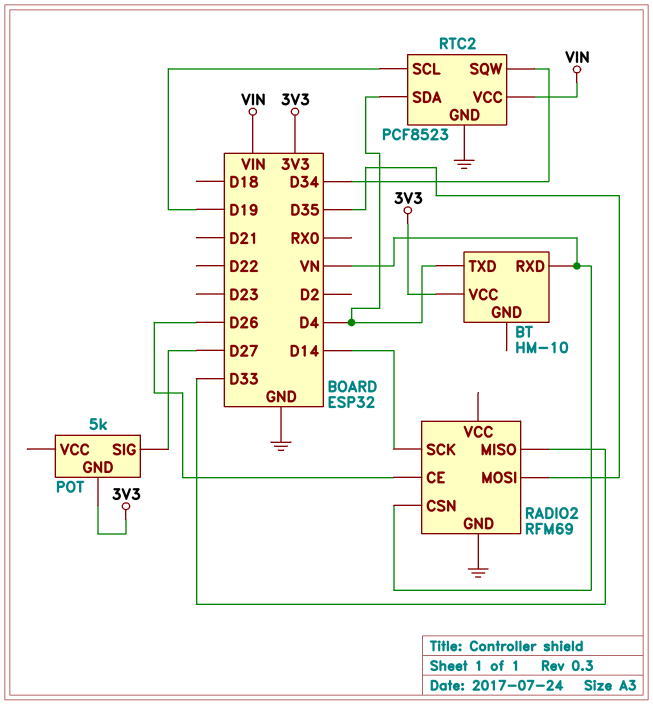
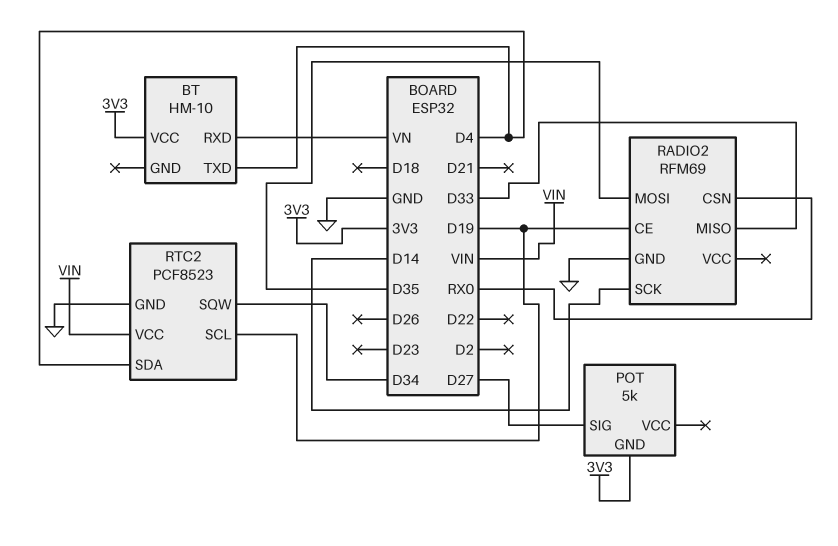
RADIO2 pin CE: D26 -> D19
RADIO2 pin CSN: VN -> RX0

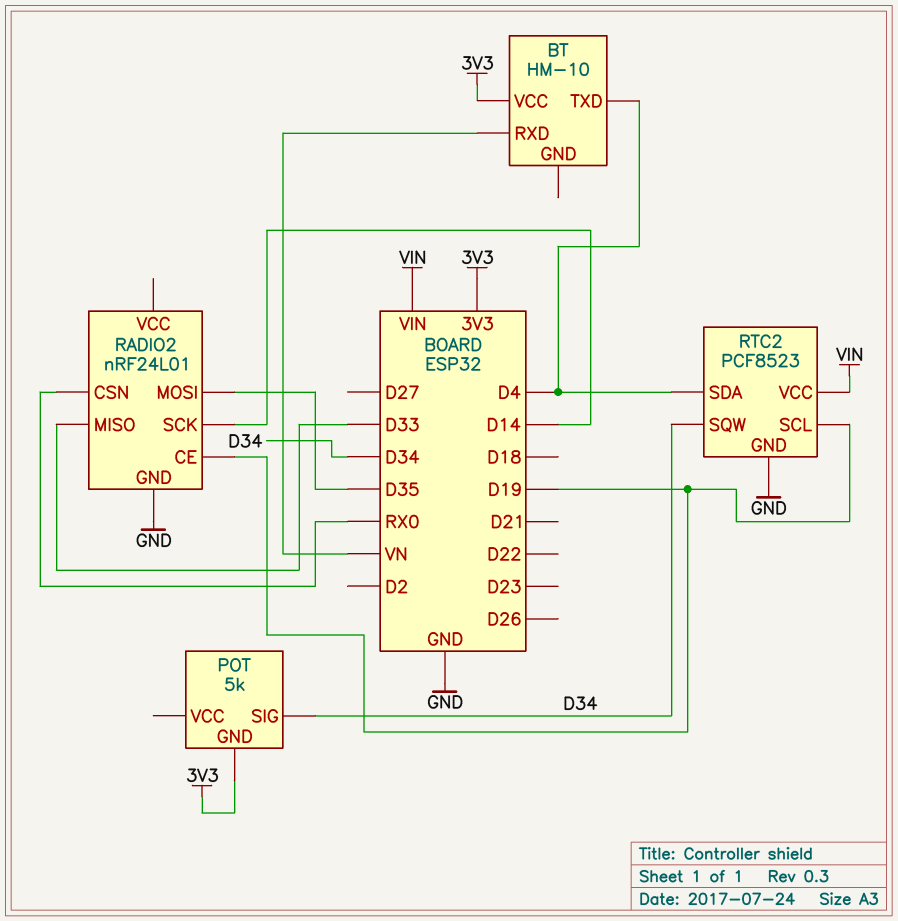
POT pin SIG: D27 -> D34
RADIO2: RFM69 -> nRF24L01

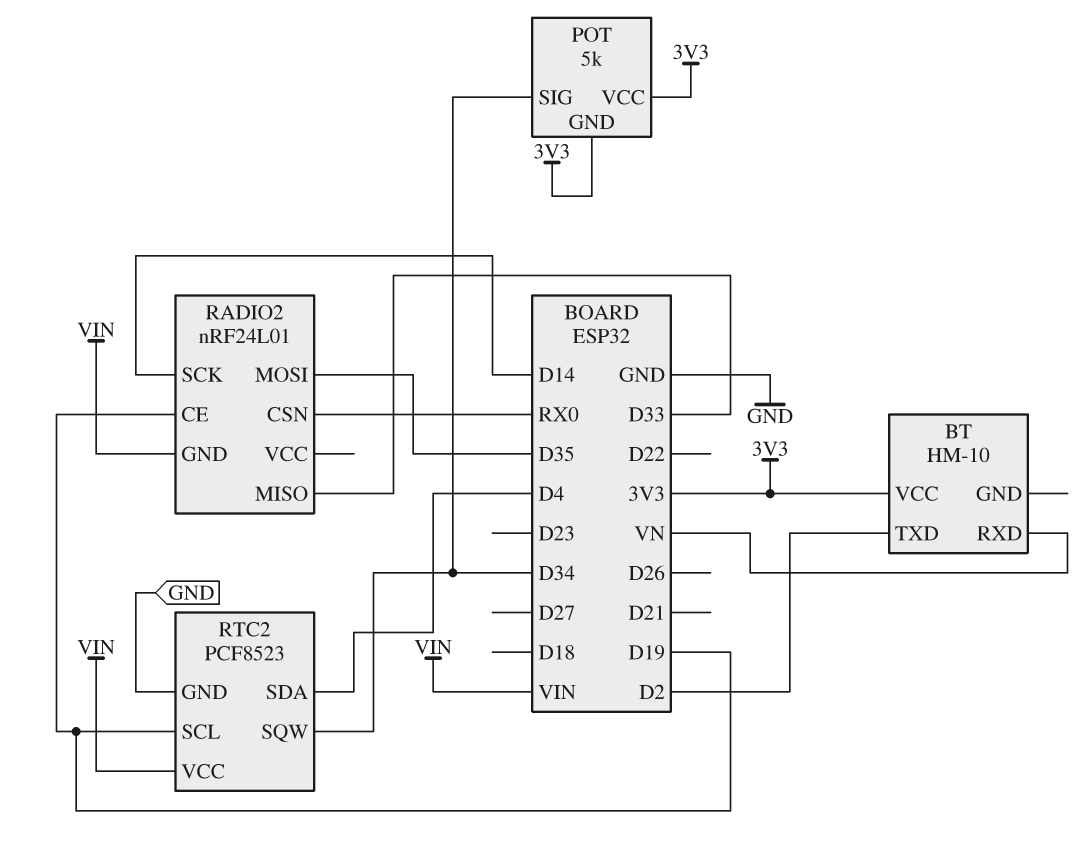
BT pin TXD: D4 -> D2
POT pin VCC: none -> 3V3
RADIO2 pin GND: GND -> VIN

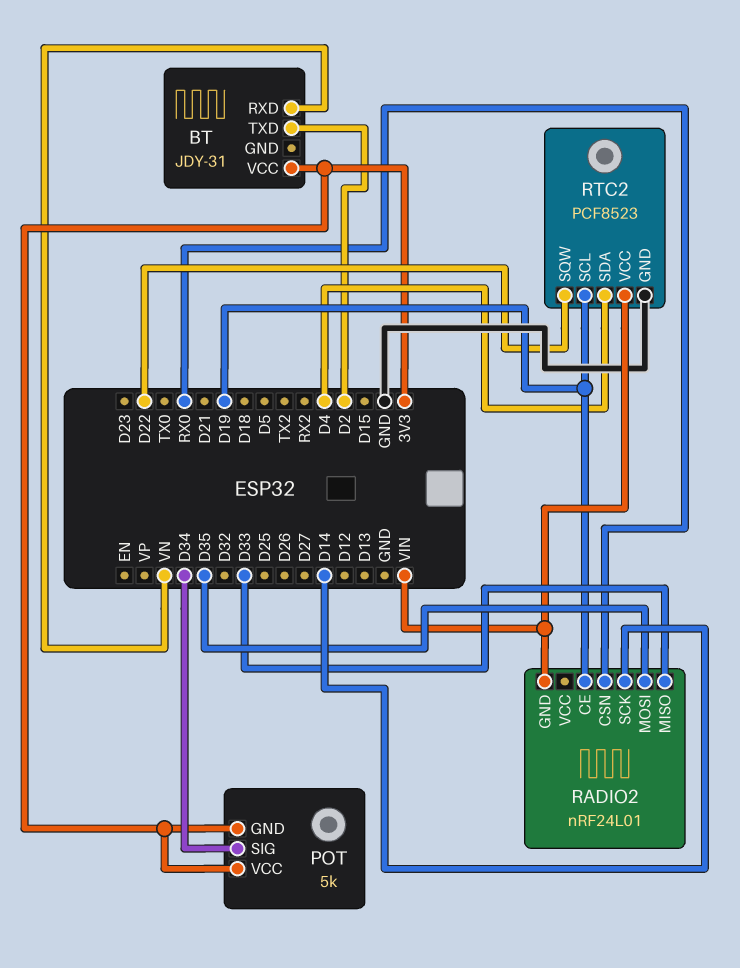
BT: HM-10 -> JDY-31
RTC2 pin SQW: D34 -> D22

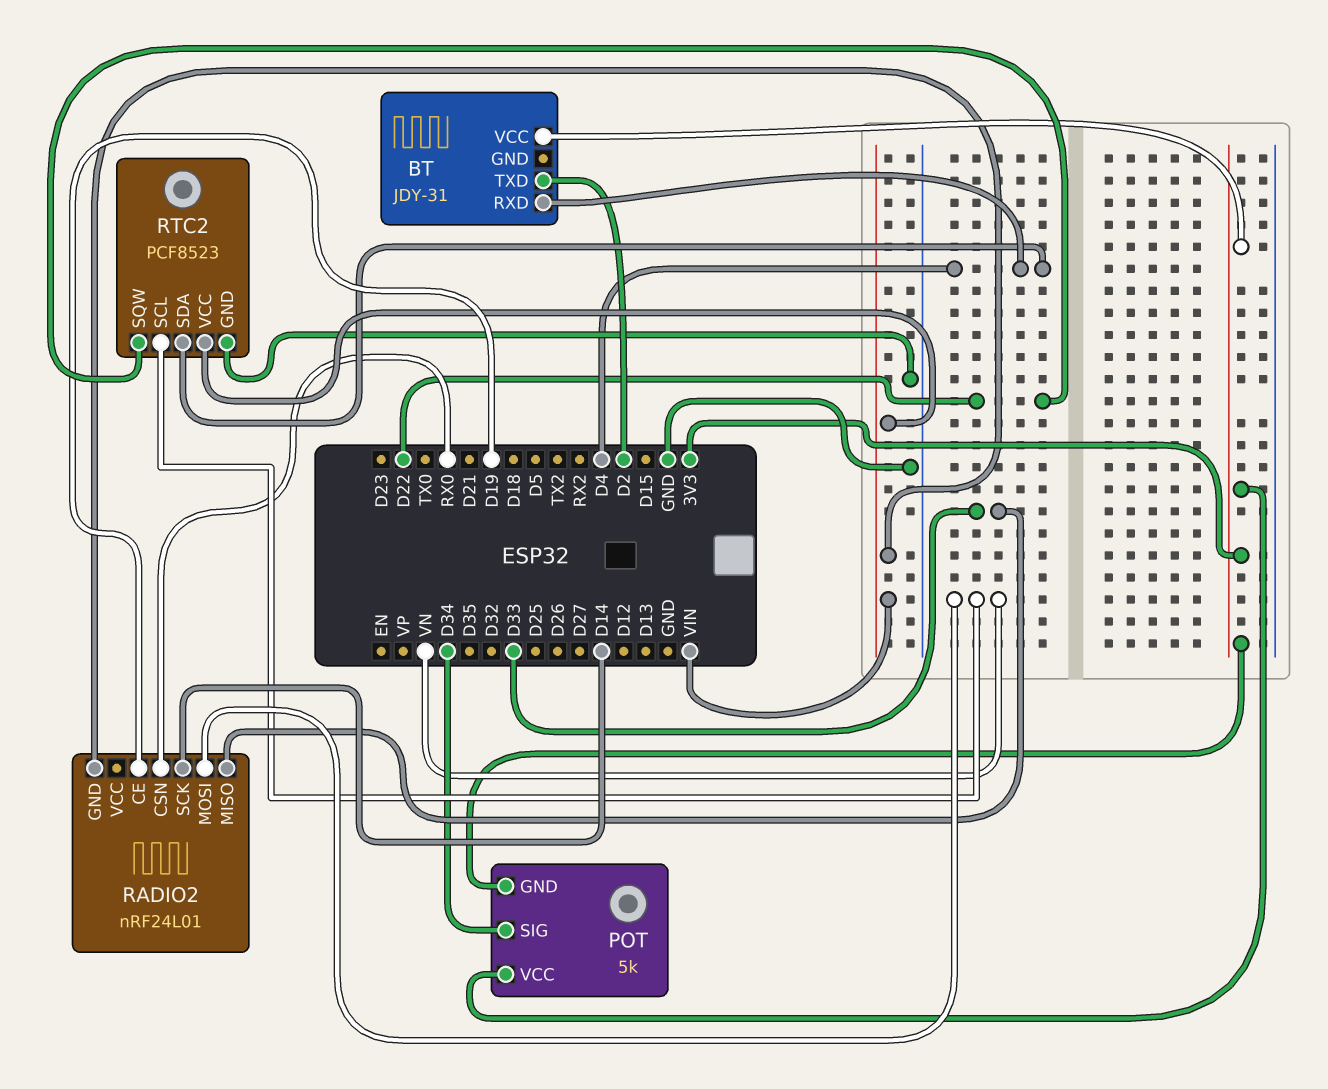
BT pin RXD: VN -> D4
RADIO2 pin MOSI: D35 -> VN
RTC2 pin SCL: D19 -> VN

